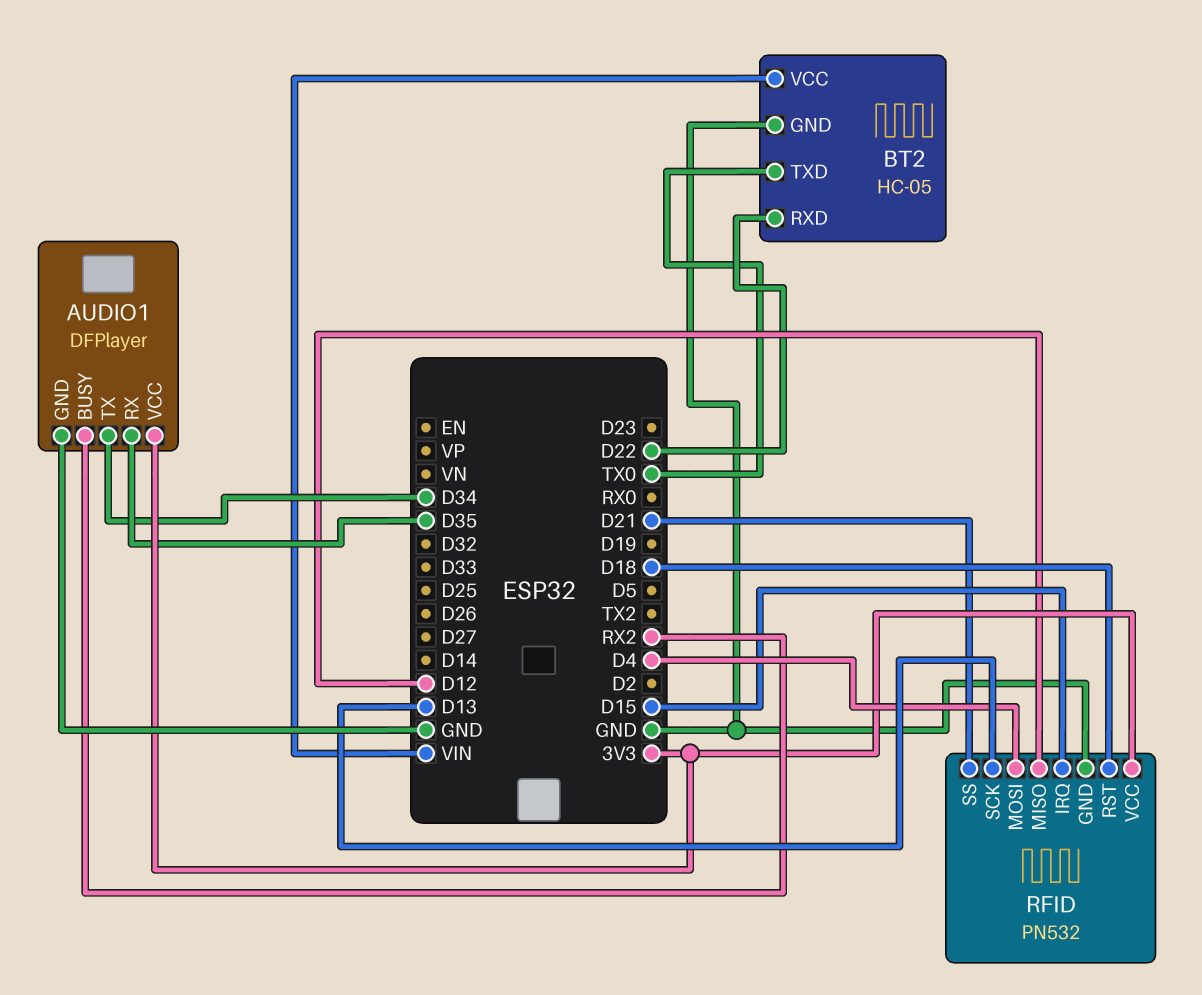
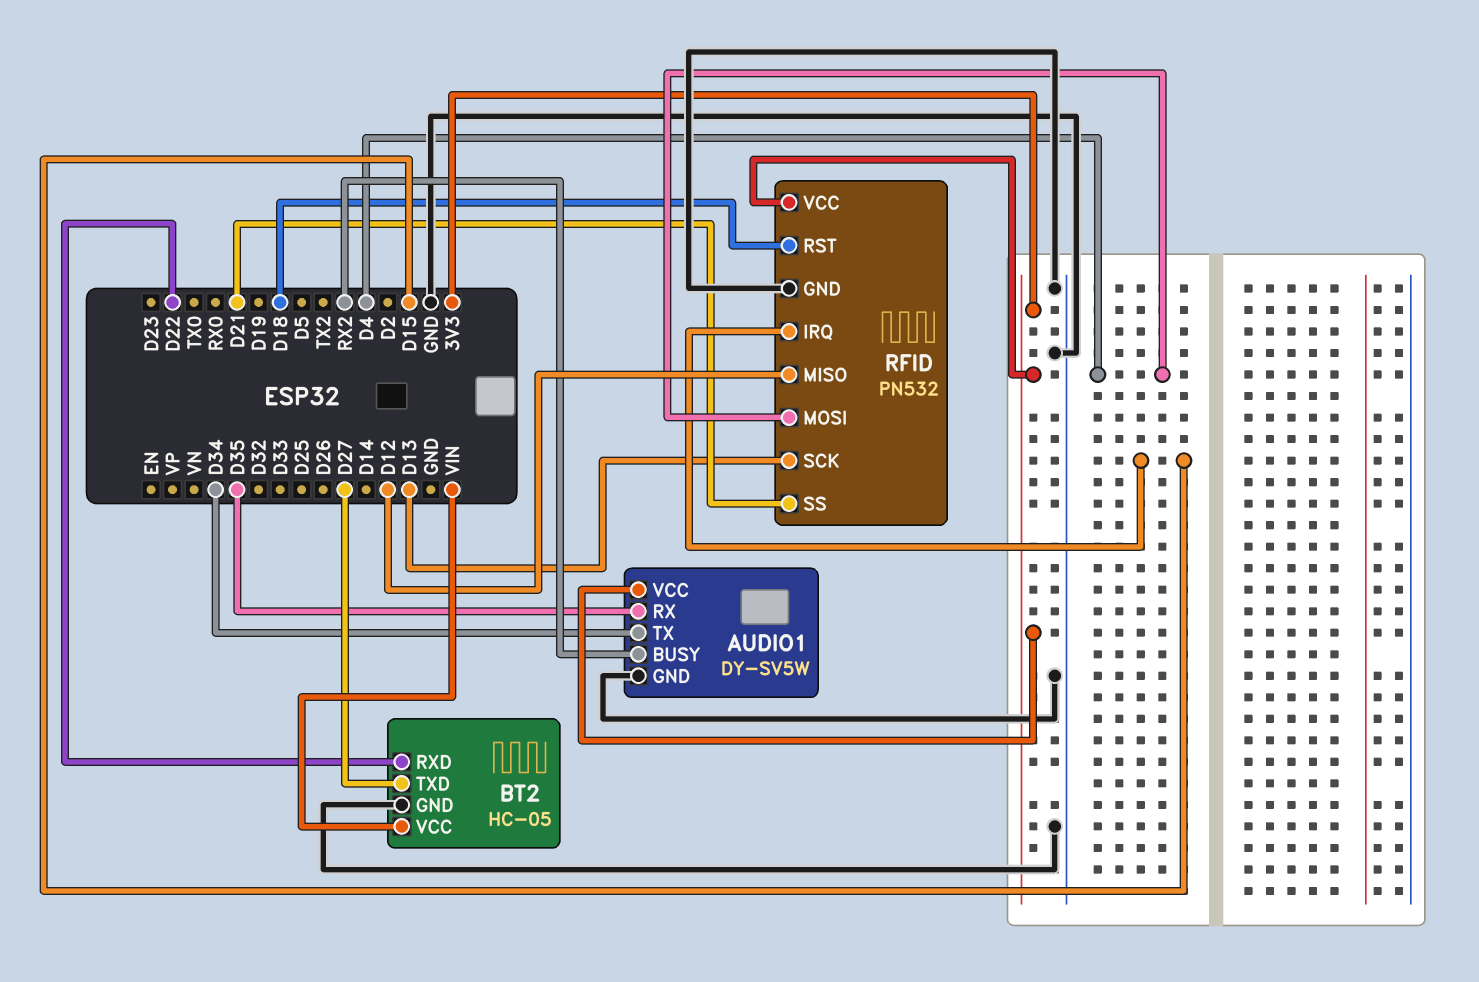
AUDIO1: DFPlayer -> DY-SV5W
BT2 pin TXD: TX0 -> D27

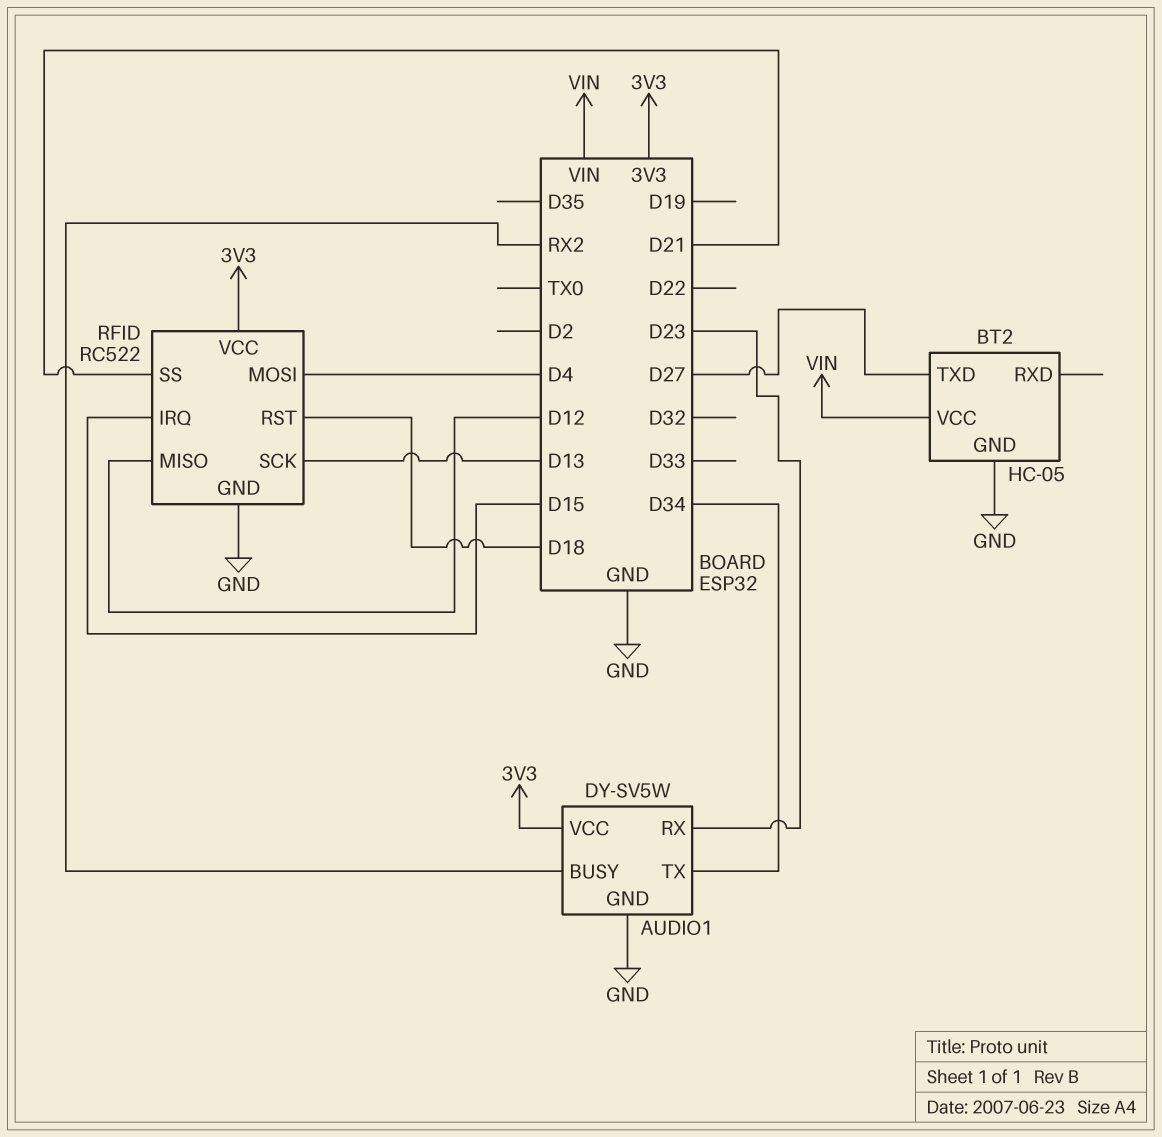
AUDIO1 pin RX: D35 -> D23
BT2 pin RXD: D22 -> none
RFID: PN532 -> RC522

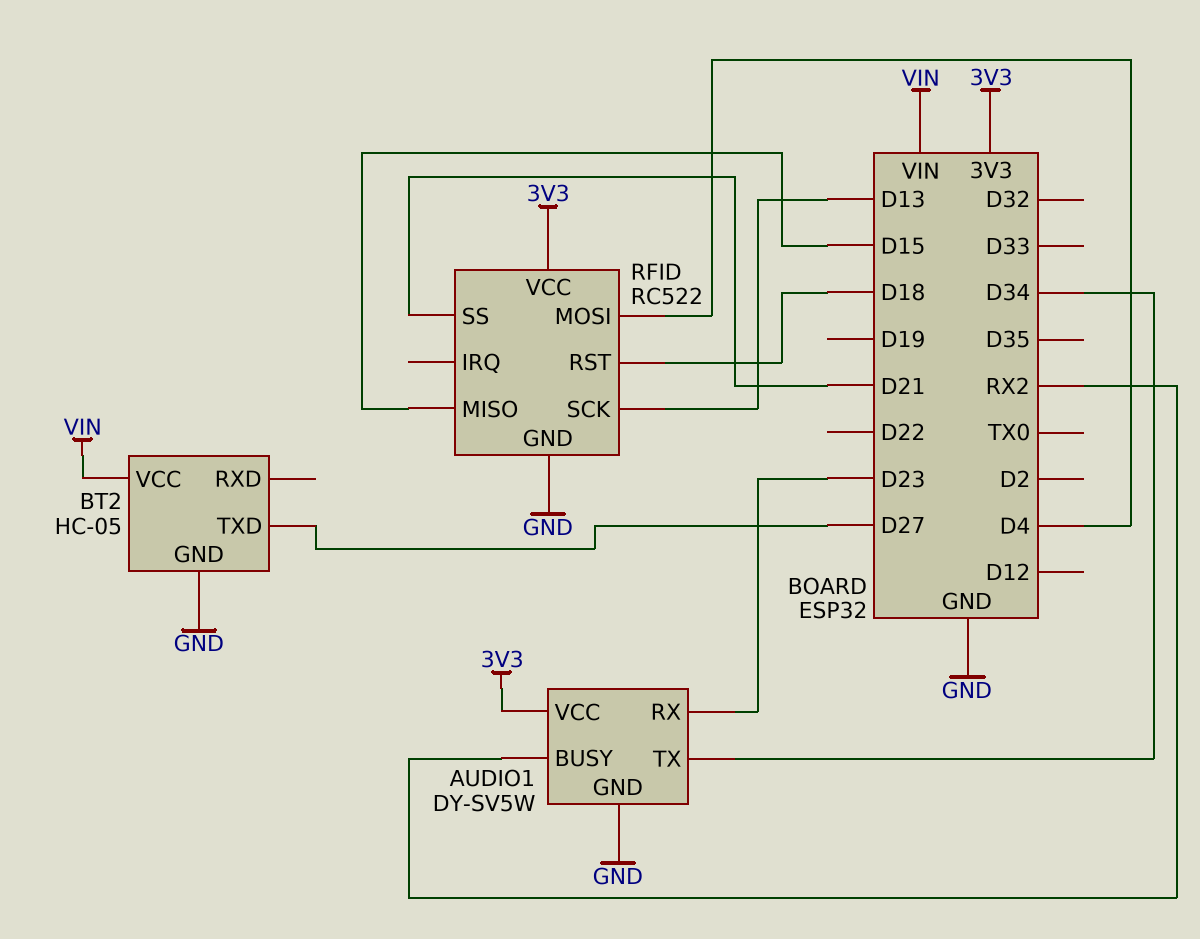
RFID pin IRQ: D15 -> none
RFID pin MISO: D12 -> D15

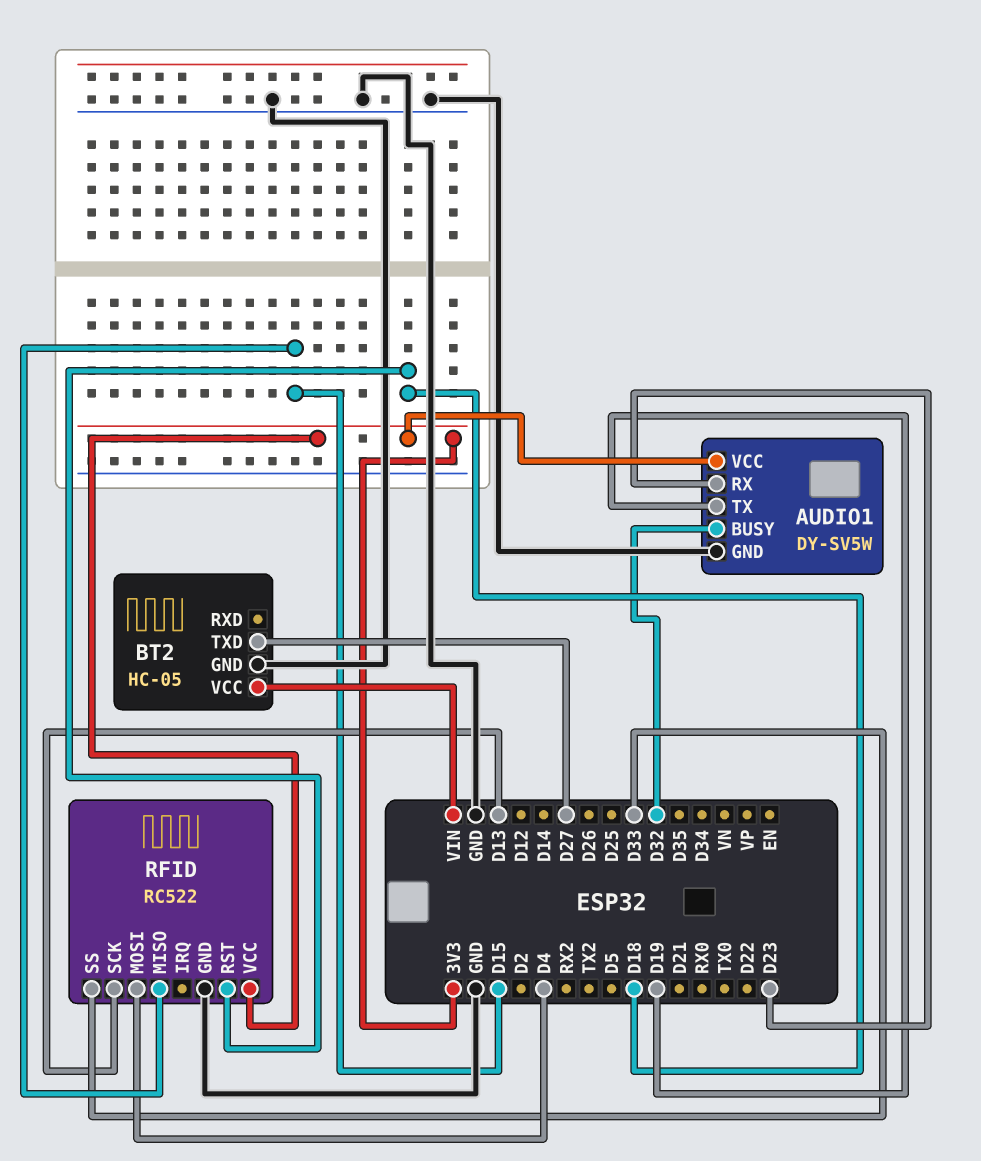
AUDIO1 pin BUSY: RX2 -> D32
AUDIO1 pin TX: D34 -> D19
RFID pin SS: D21 -> D33

